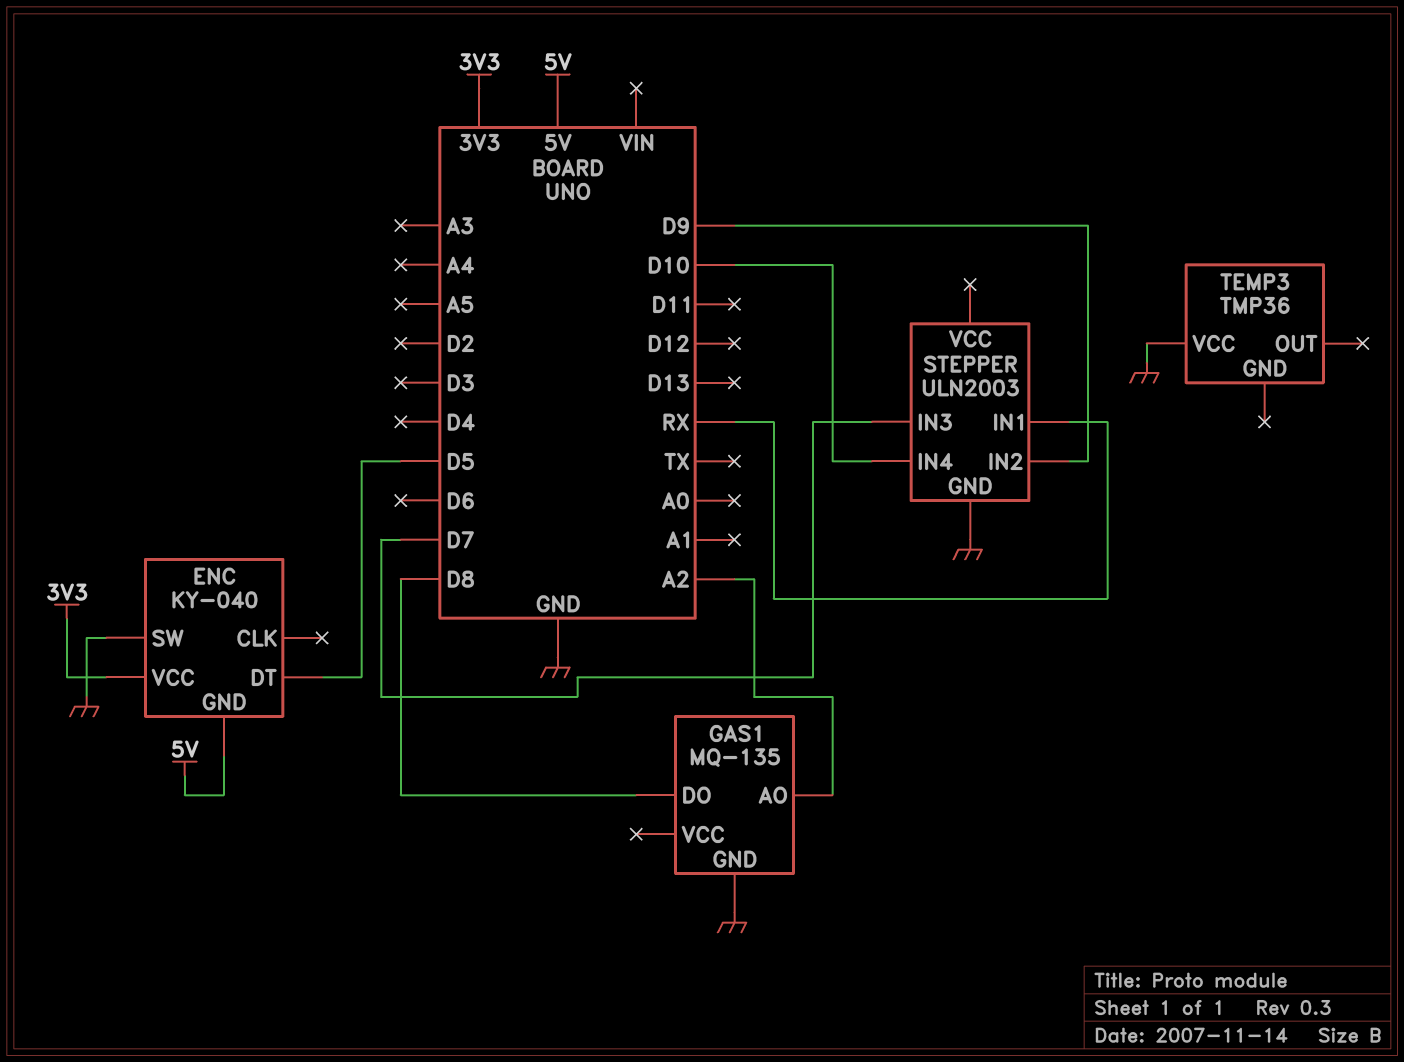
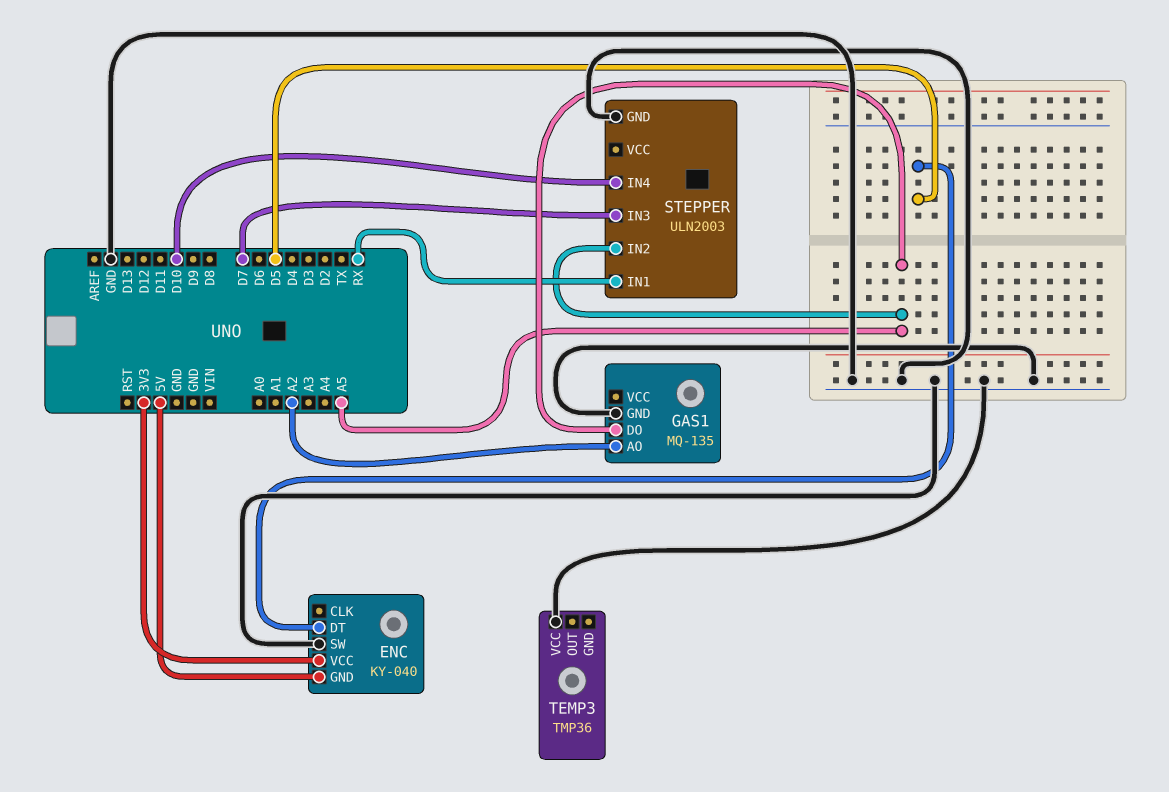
GAS1 pin DO: D8 -> A5
STEPPER pin IN2: D9 -> A5

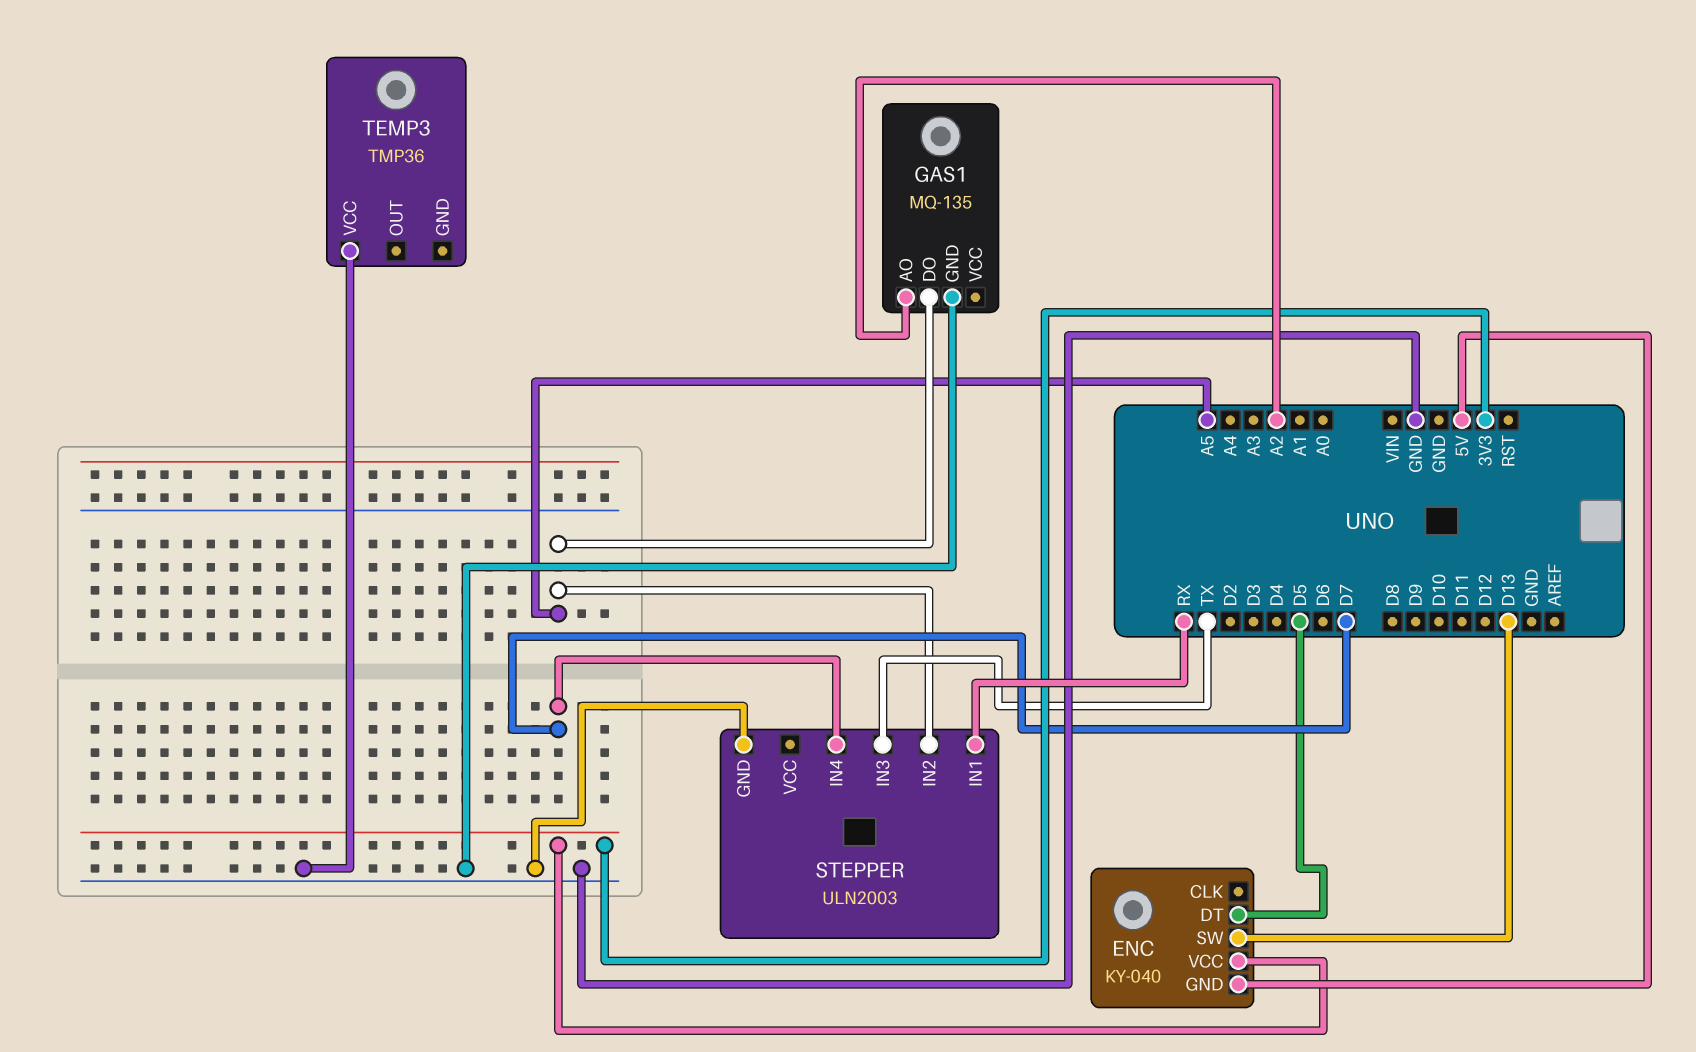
ENC pin SW: GND -> D13
STEPPER pin IN3: D7 -> TX
STEPPER pin IN4: D10 -> D7

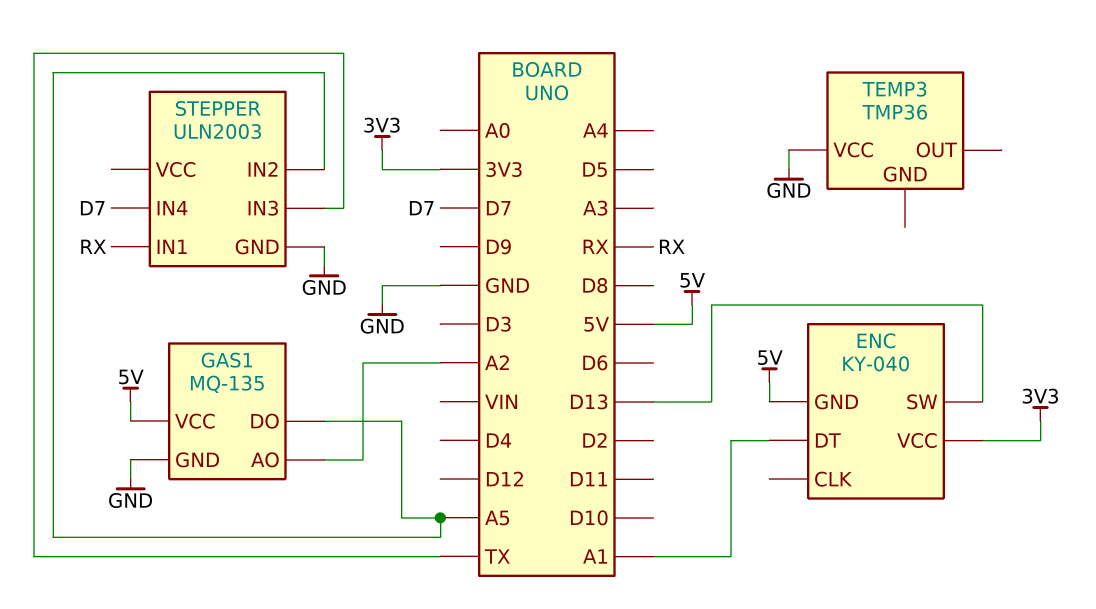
ENC pin DT: D5 -> A1
GAS1 pin VCC: none -> 5V

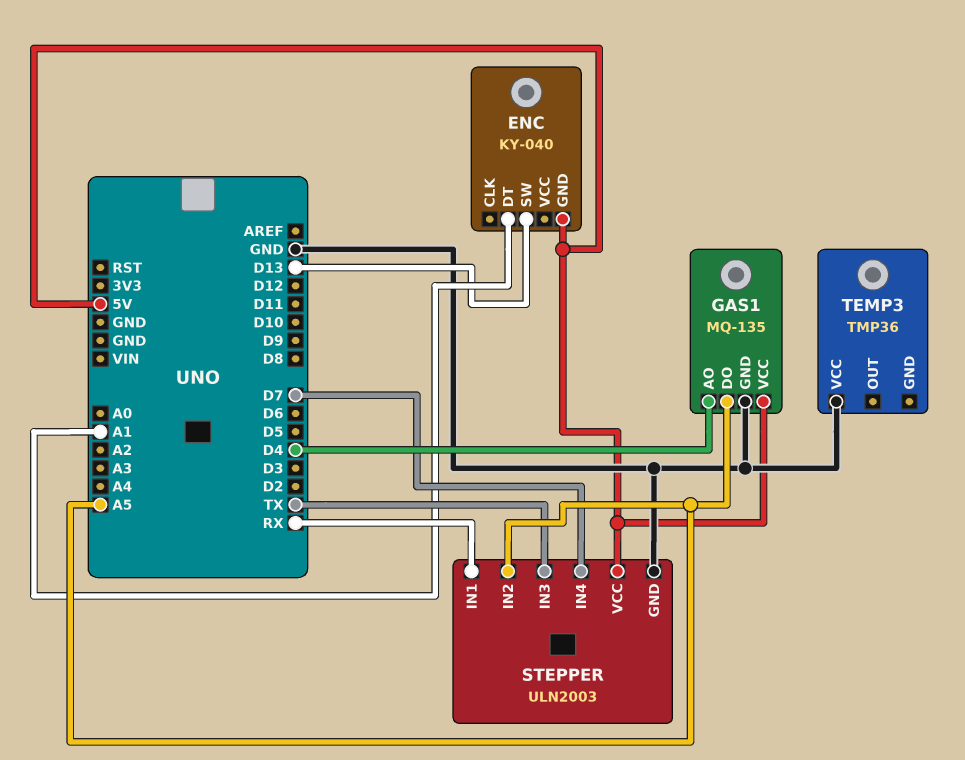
ENC pin VCC: 3V3 -> none
GAS1 pin AO: A2 -> D4
STEPPER pin VCC: none -> 5V

